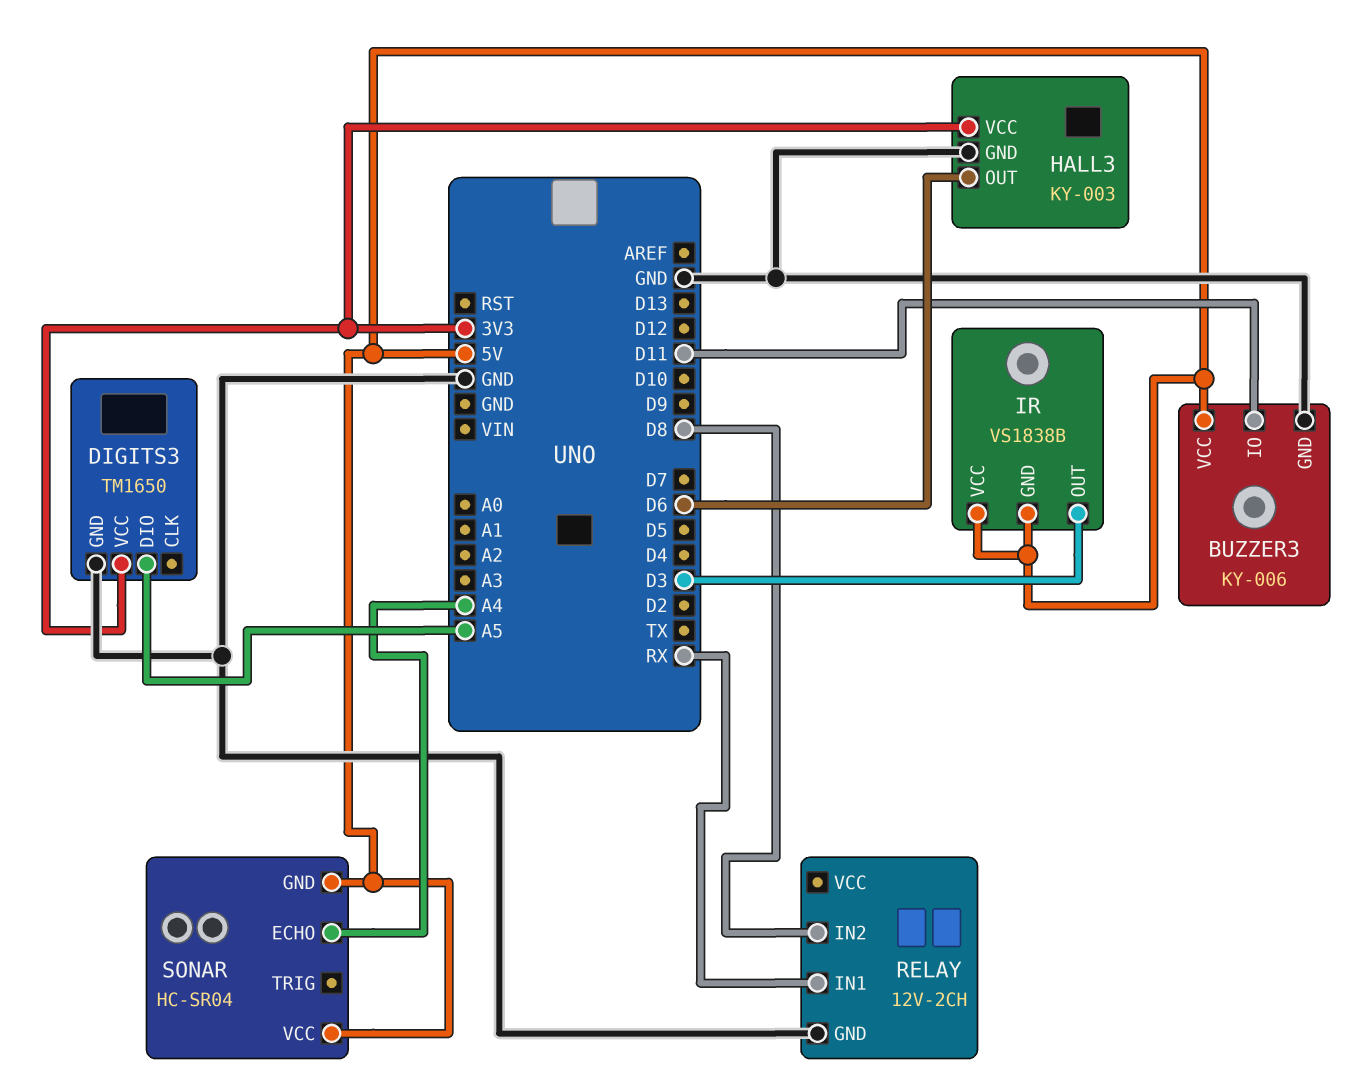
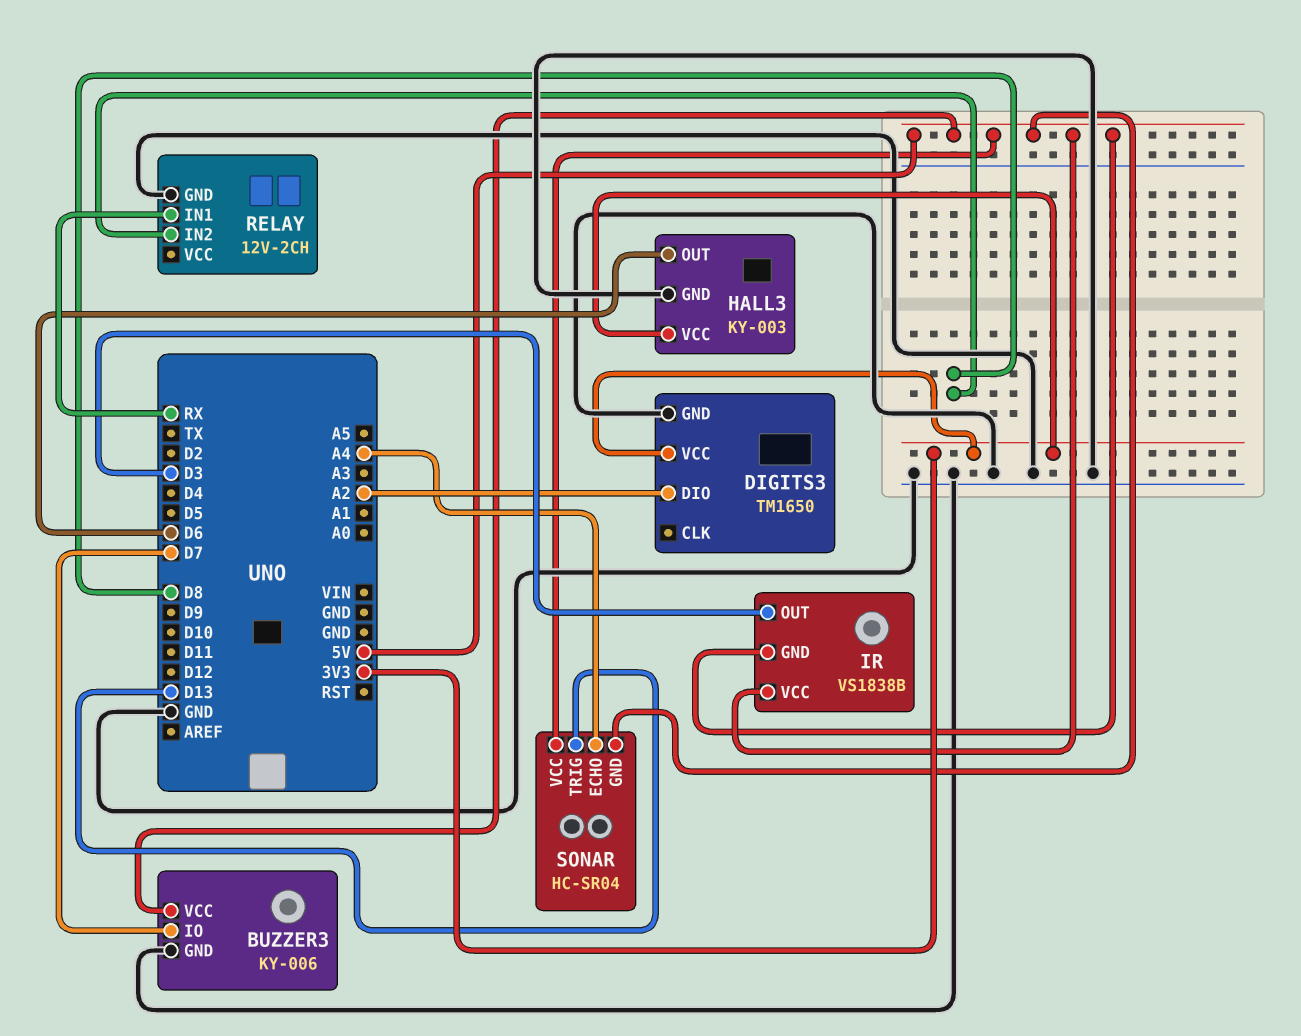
BUZZER3 pin IO: D11 -> D7
DIGITS3 pin DIO: A5 -> A2
SONAR pin TRIG: none -> D13

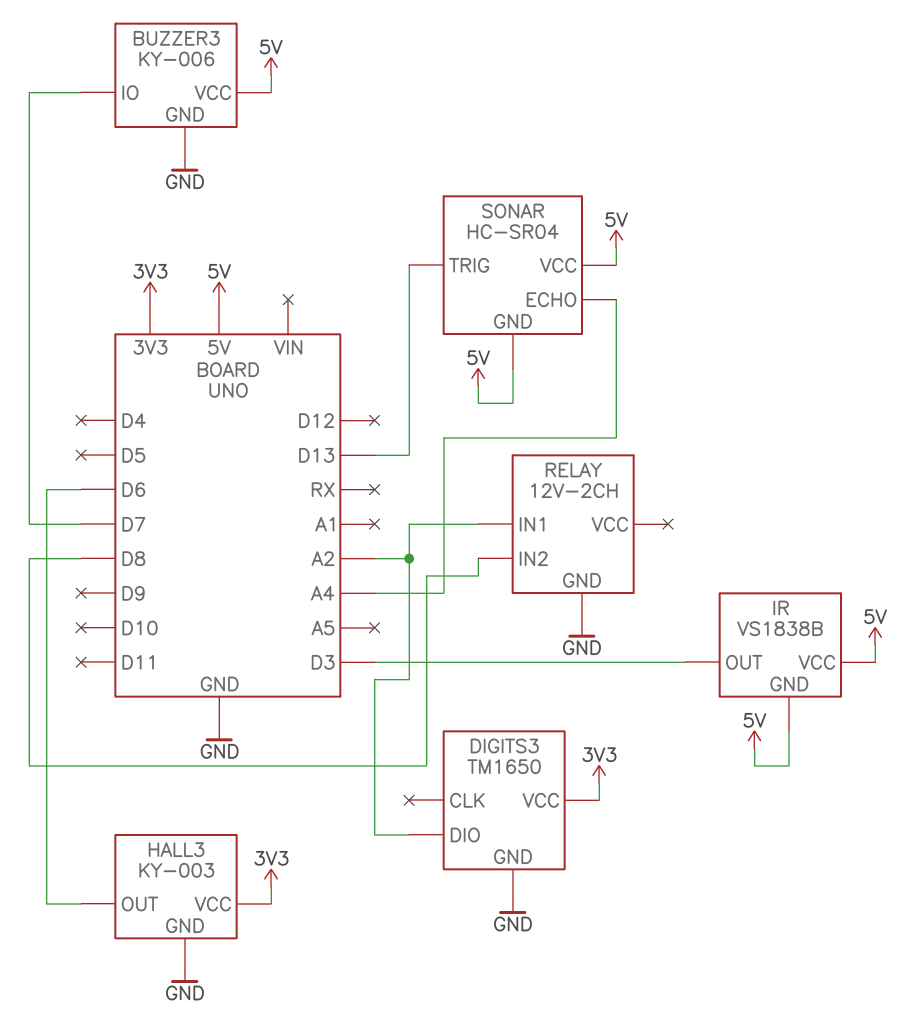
RELAY pin IN1: RX -> A2

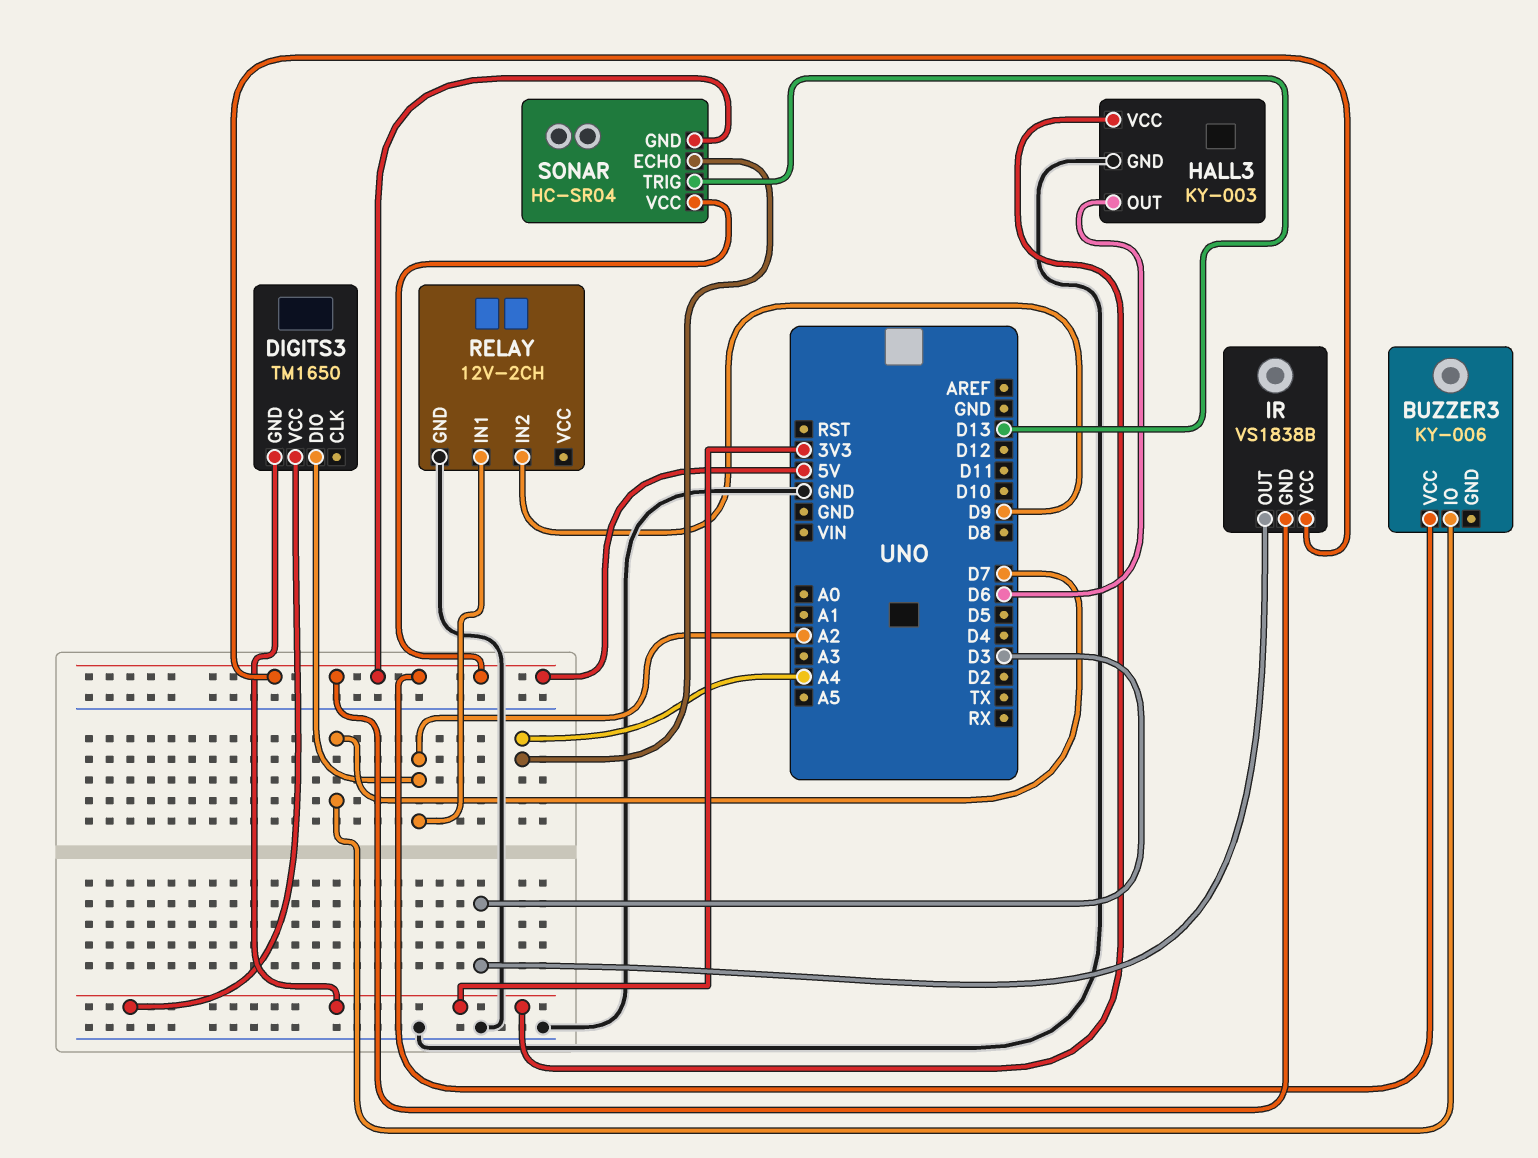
BUZZER3 pin GND: GND -> none
DIGITS3 pin GND: GND -> 3V3
RELAY pin IN2: D8 -> D9

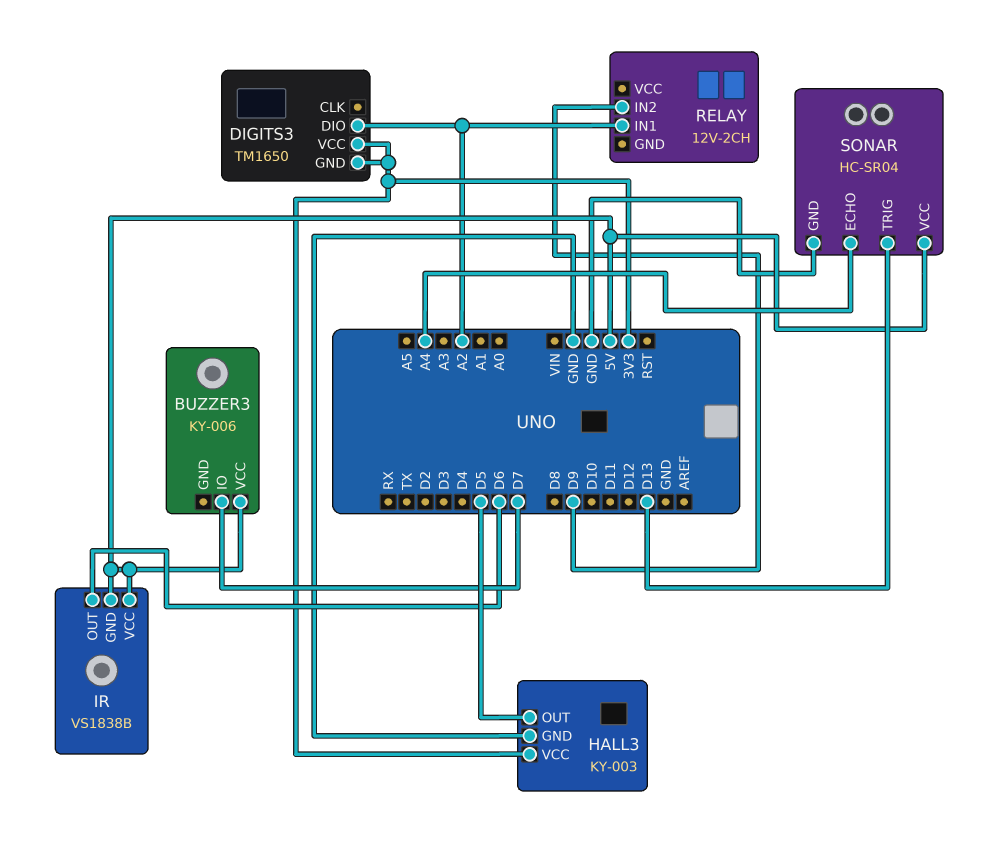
HALL3 pin OUT: D6 -> D5
IR pin OUT: D3 -> D6
RELAY pin GND: GND -> none
SONAR pin GND: 5V -> GND

